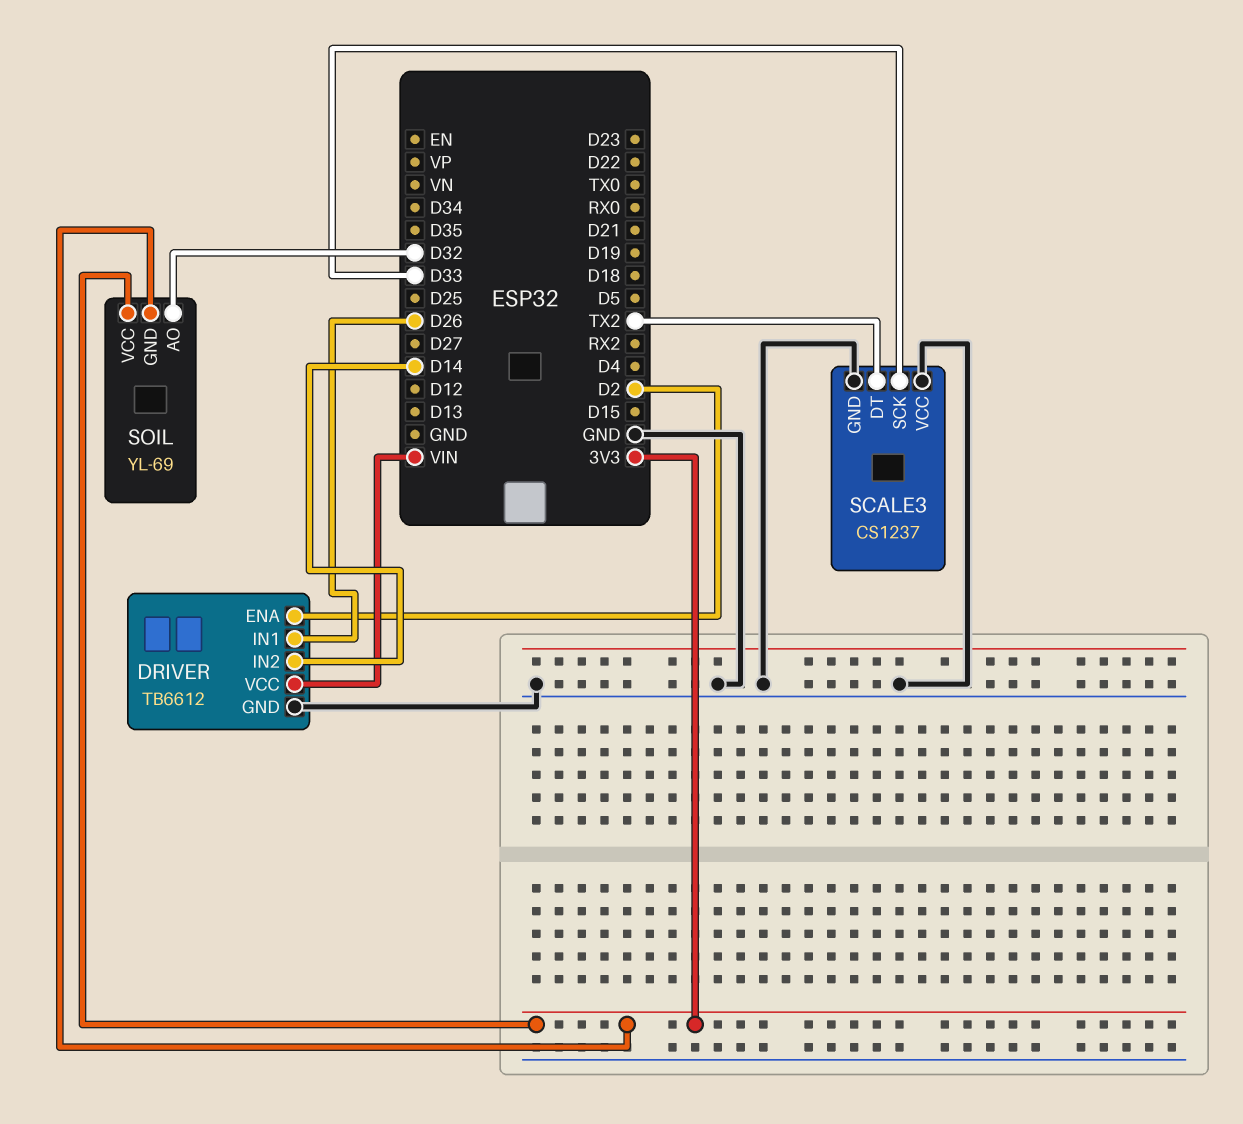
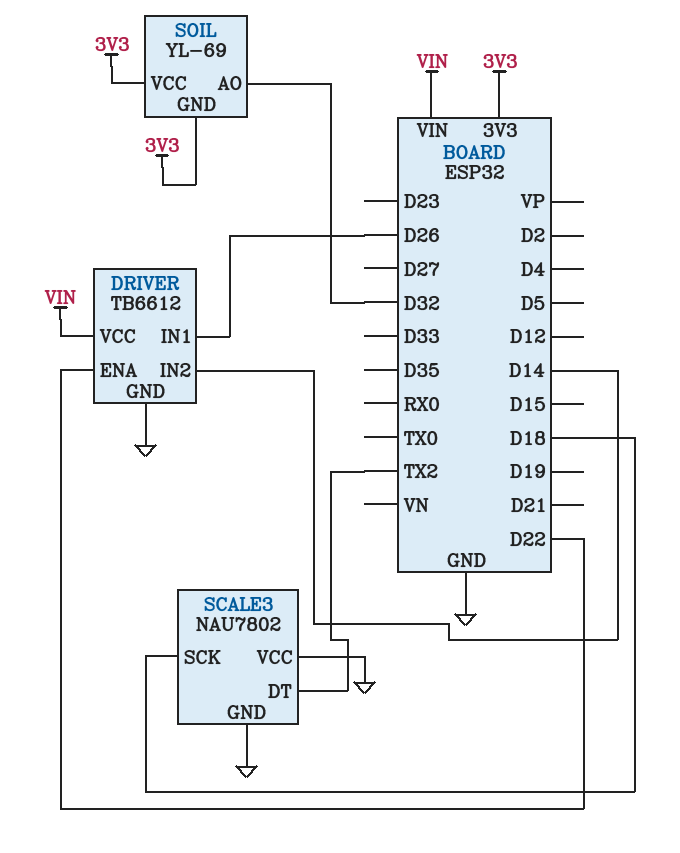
DRIVER pin ENA: D2 -> D22
SCALE3: CS1237 -> NAU7802
SCALE3 pin SCK: D33 -> D18

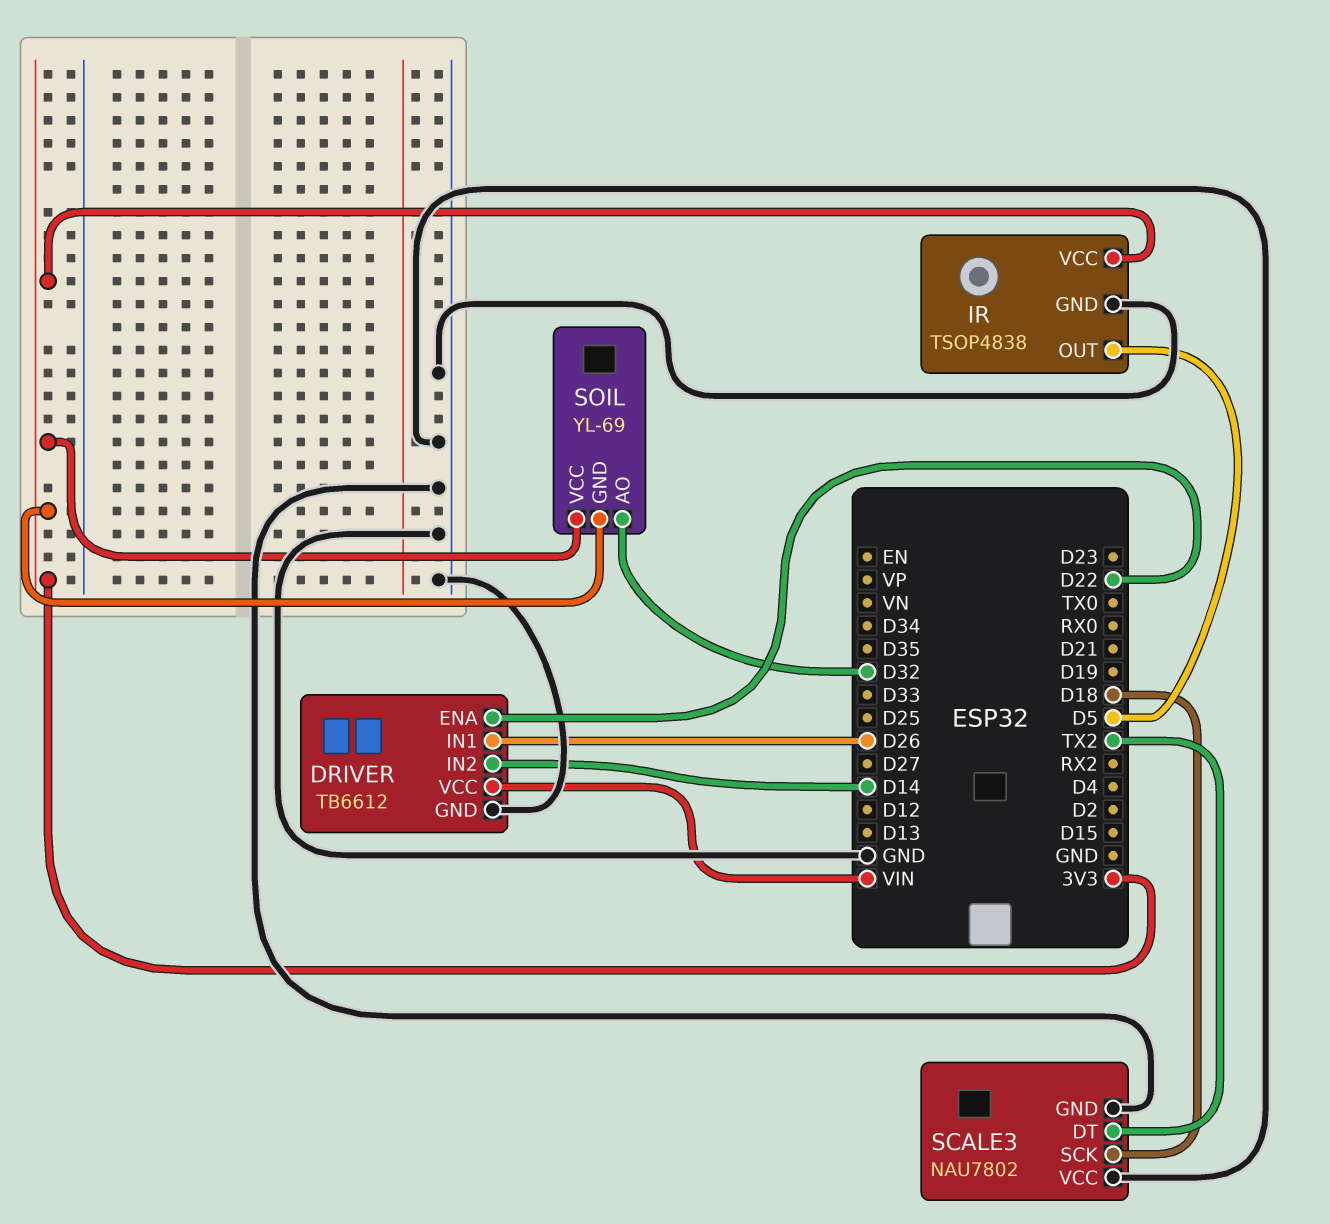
IR: none -> TSOP4838
IR pin GND: none -> GND
IR pin OUT: none -> D5
IR pin VCC: none -> 3V3

